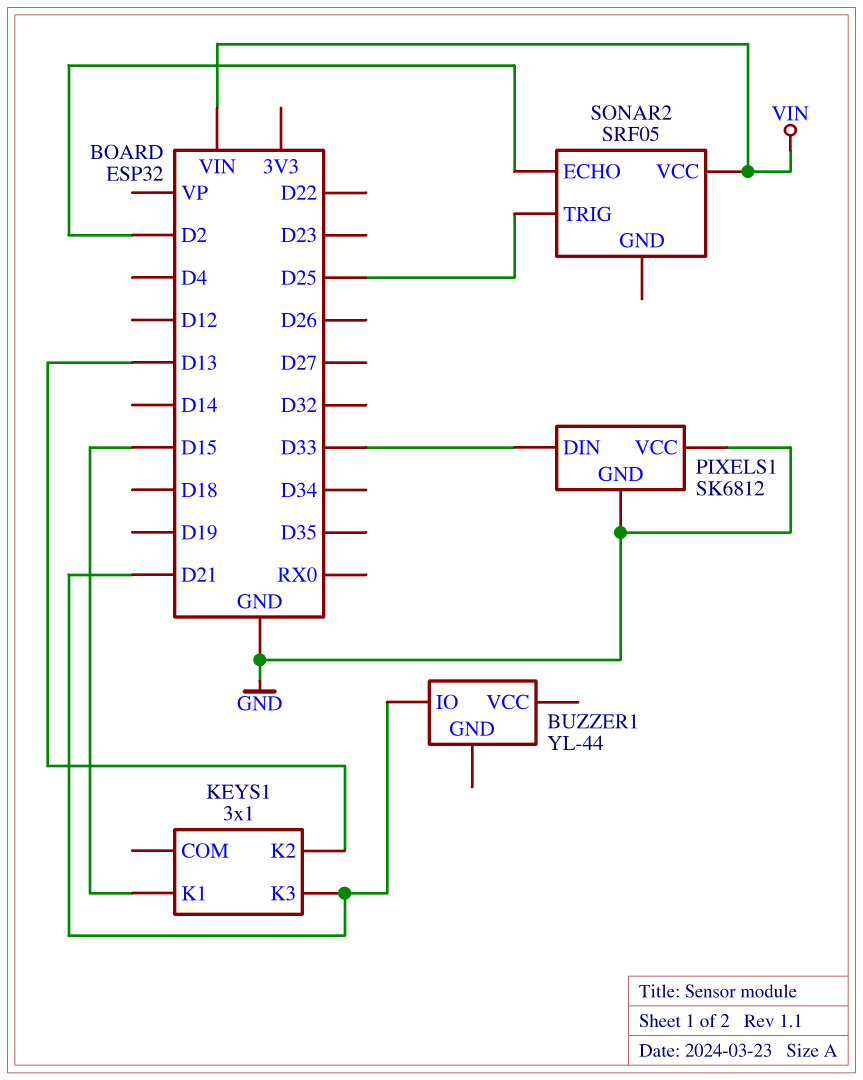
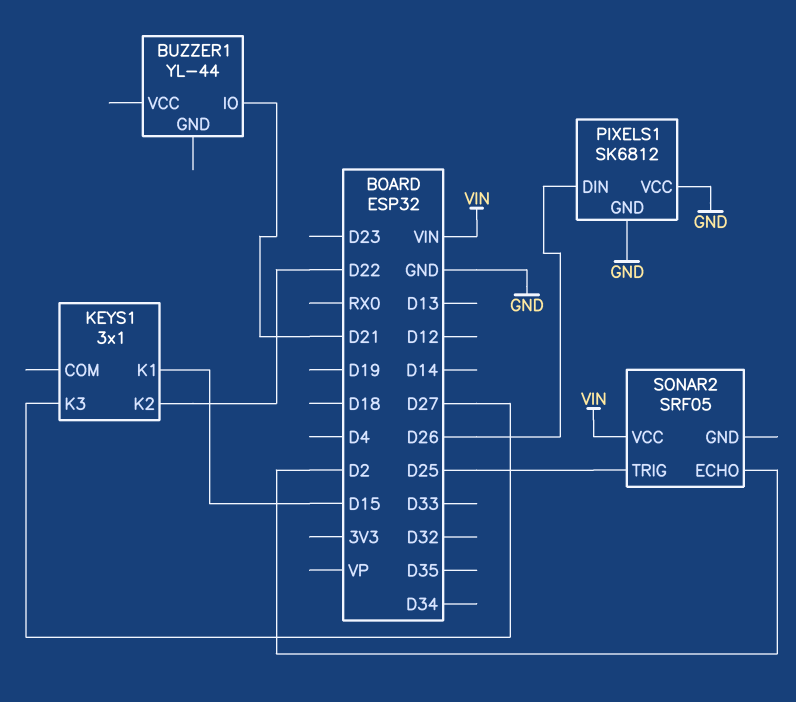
KEYS1 pin K2: D13 -> D22
KEYS1 pin K3: D21 -> D27
PIXELS1 pin DIN: D33 -> D26

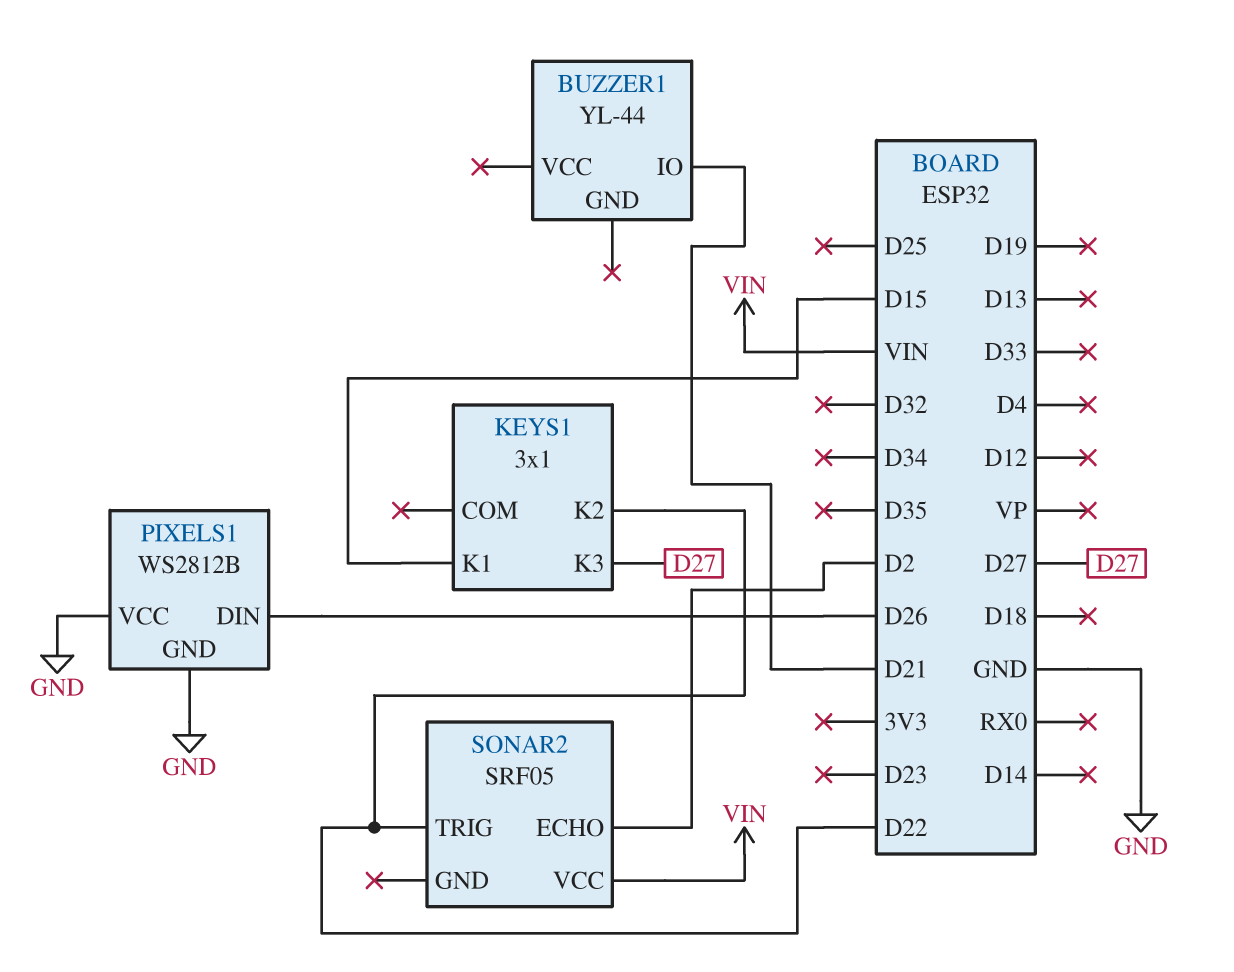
PIXELS1: SK6812 -> WS2812B
SONAR2 pin TRIG: D25 -> D22

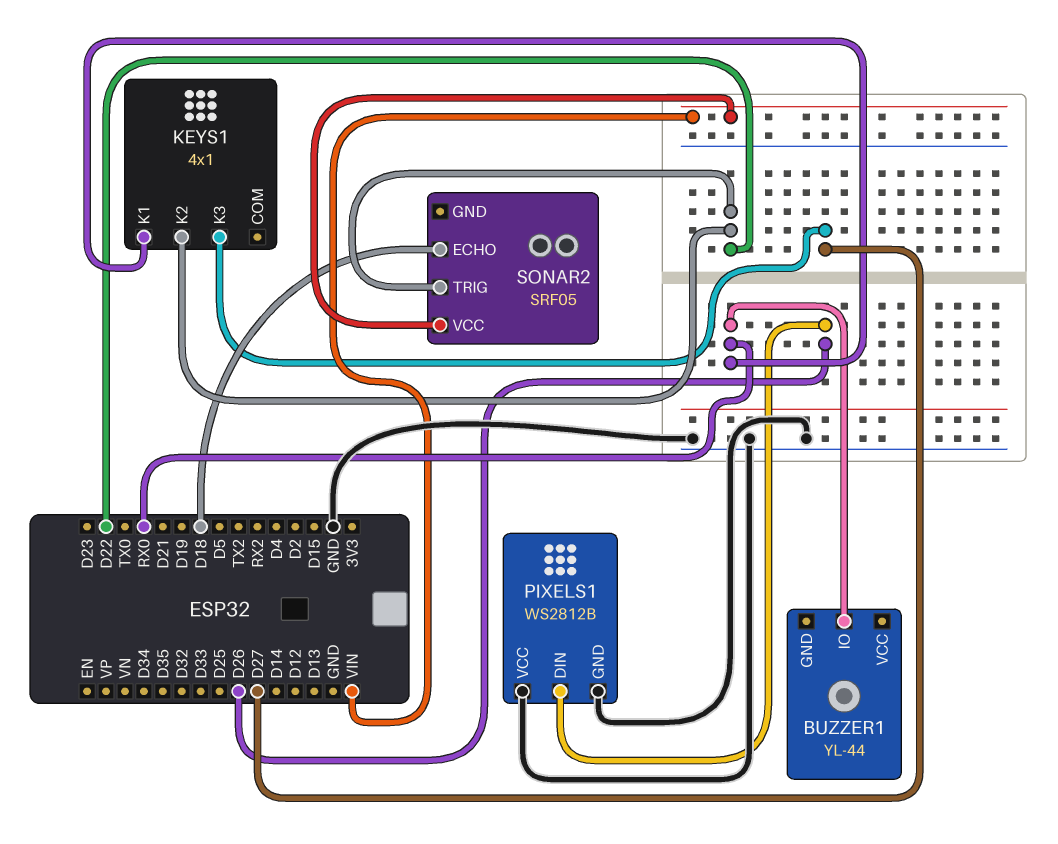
BUZZER1 pin IO: D21 -> RX0
KEYS1: 3x1 -> 4x1
KEYS1 pin K1: D15 -> RX0
SONAR2 pin ECHO: D2 -> D18

